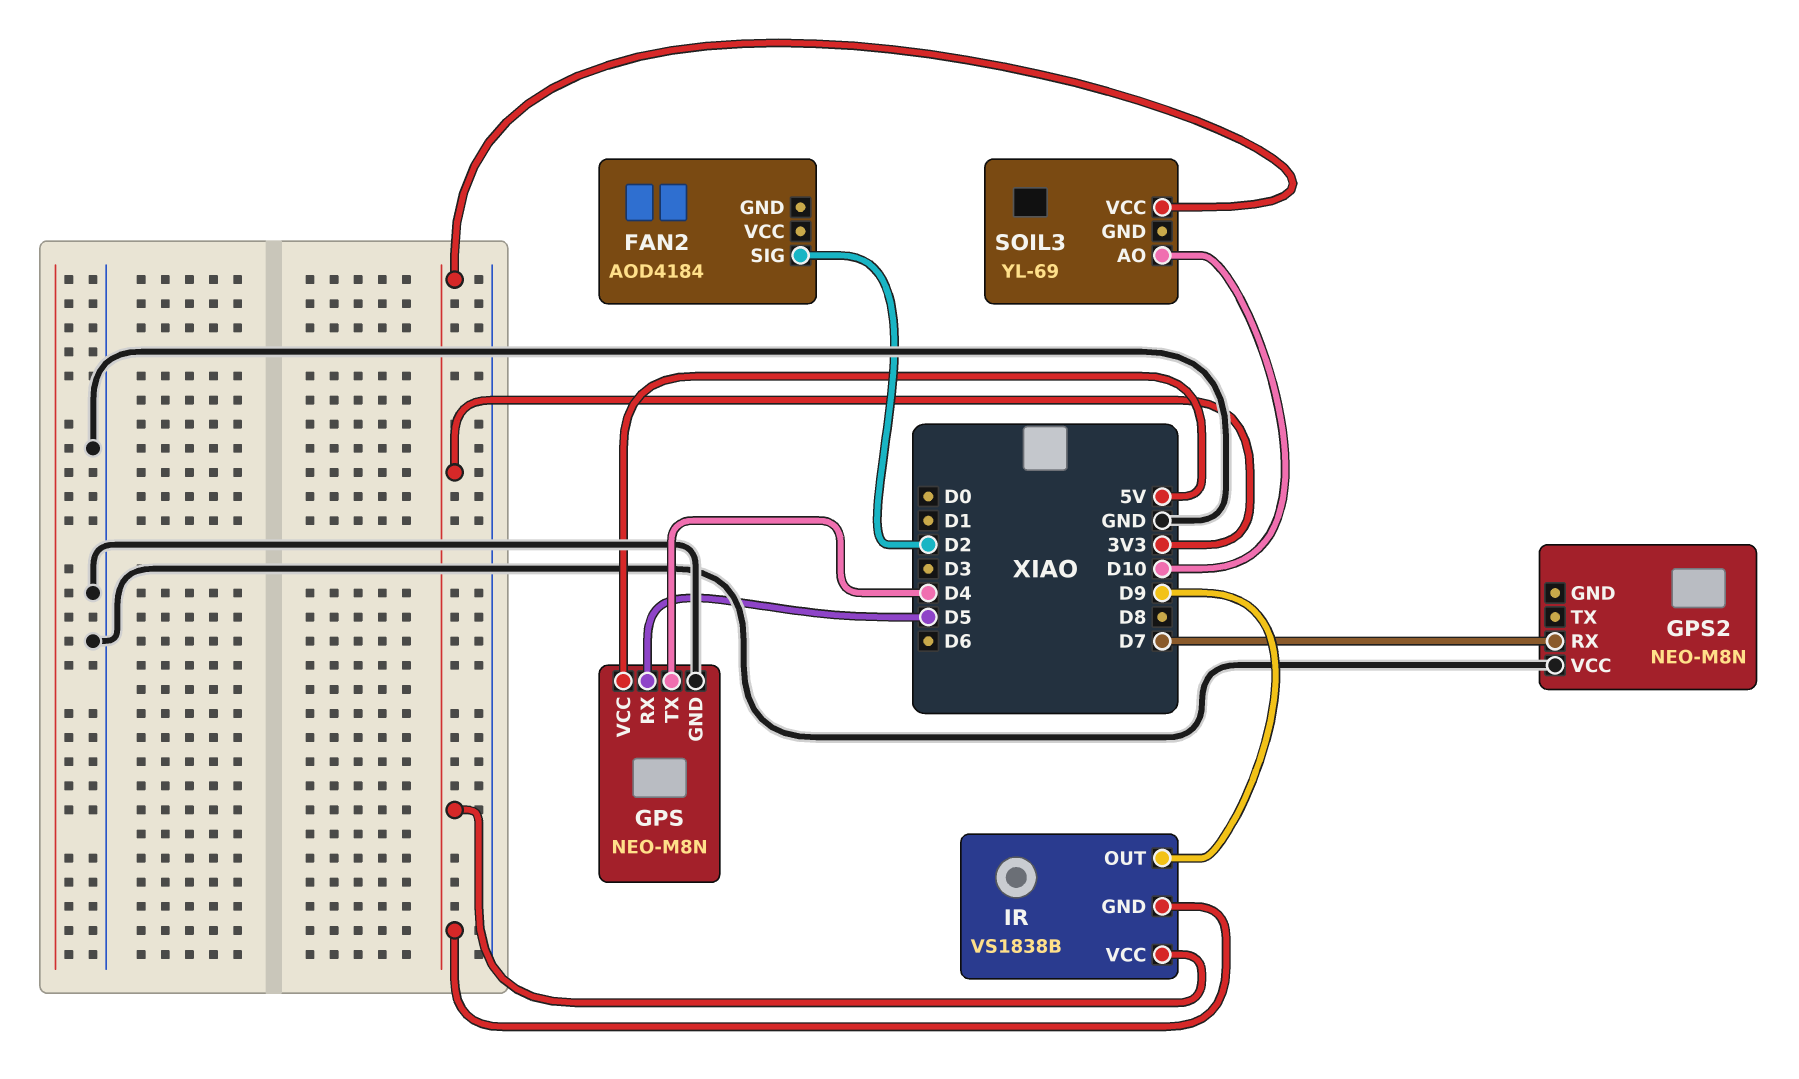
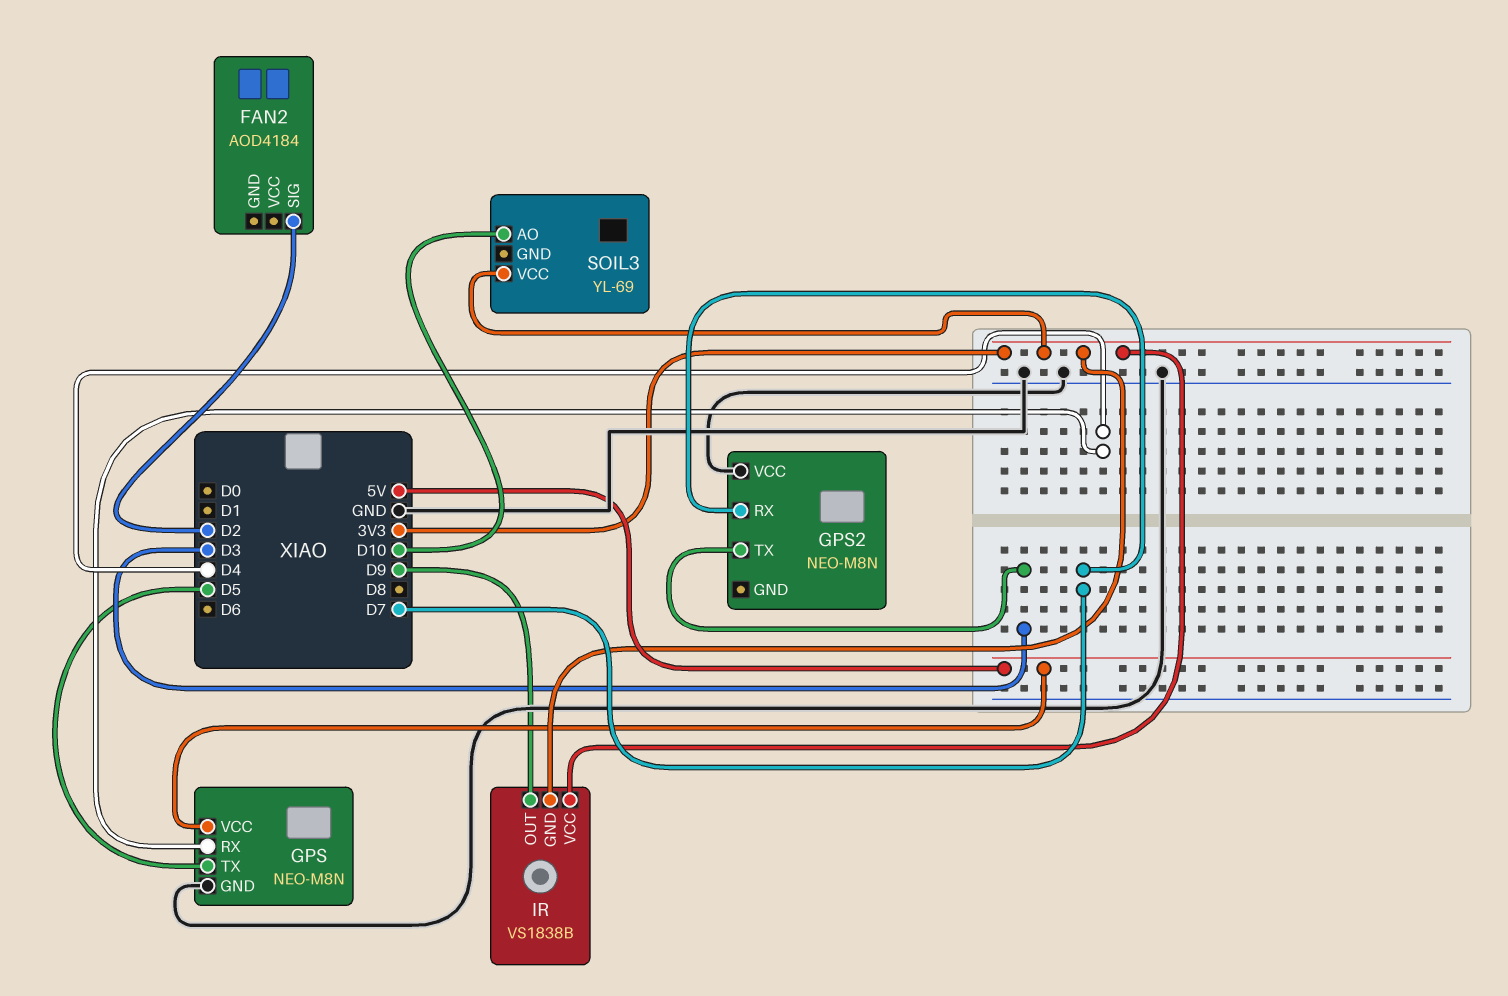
GPS pin RX: D5 -> D4
GPS pin TX: D4 -> D5
GPS2 pin TX: none -> D3

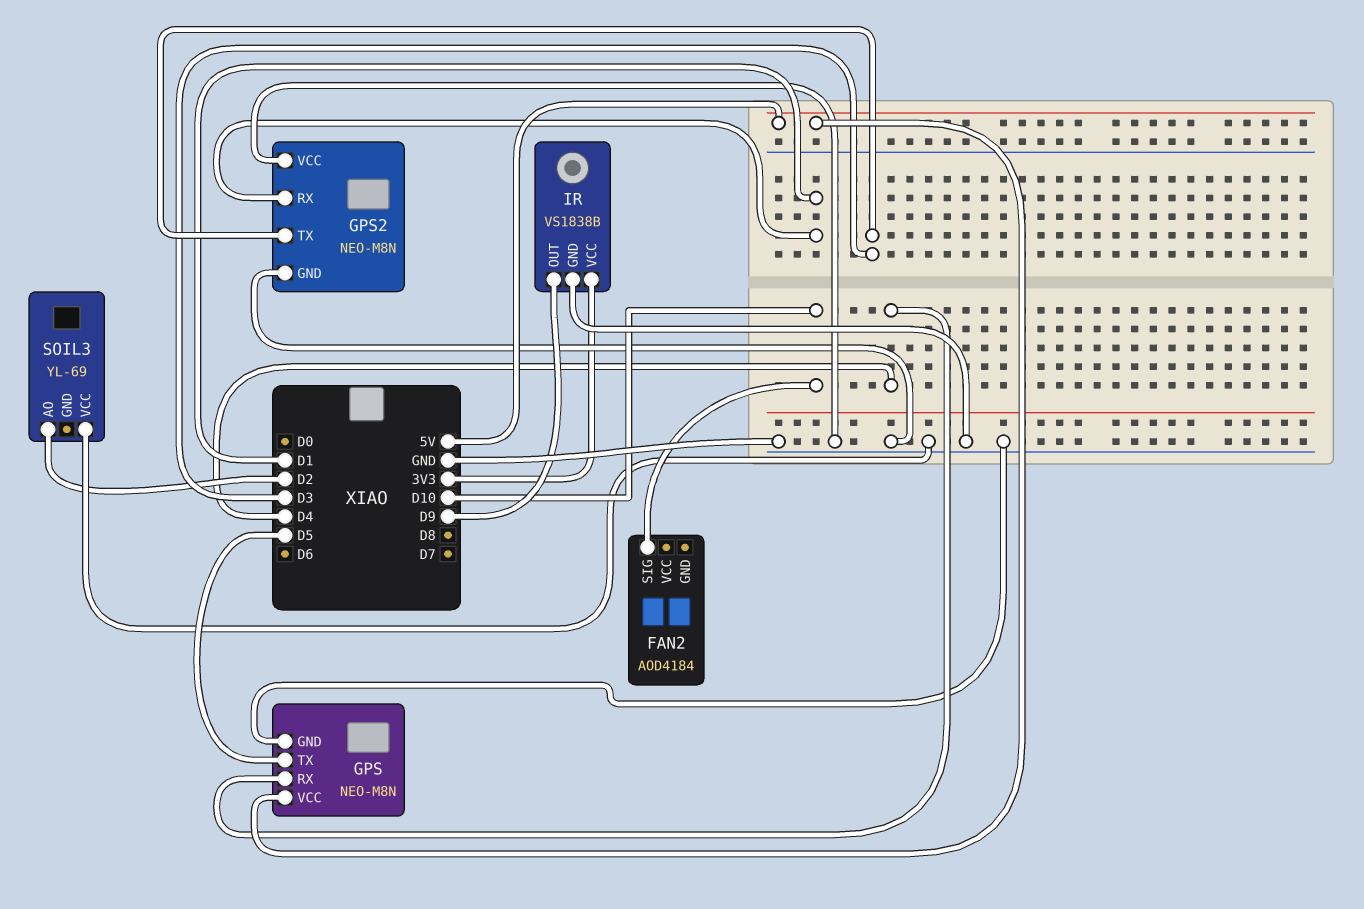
FAN2 pin SIG: D2 -> D10
GPS2 pin GND: none -> GND
GPS2 pin RX: D7 -> D1
IR pin GND: 3V3 -> GND
SOIL3 pin AO: D10 -> D2
SOIL3 pin VCC: 3V3 -> GND

